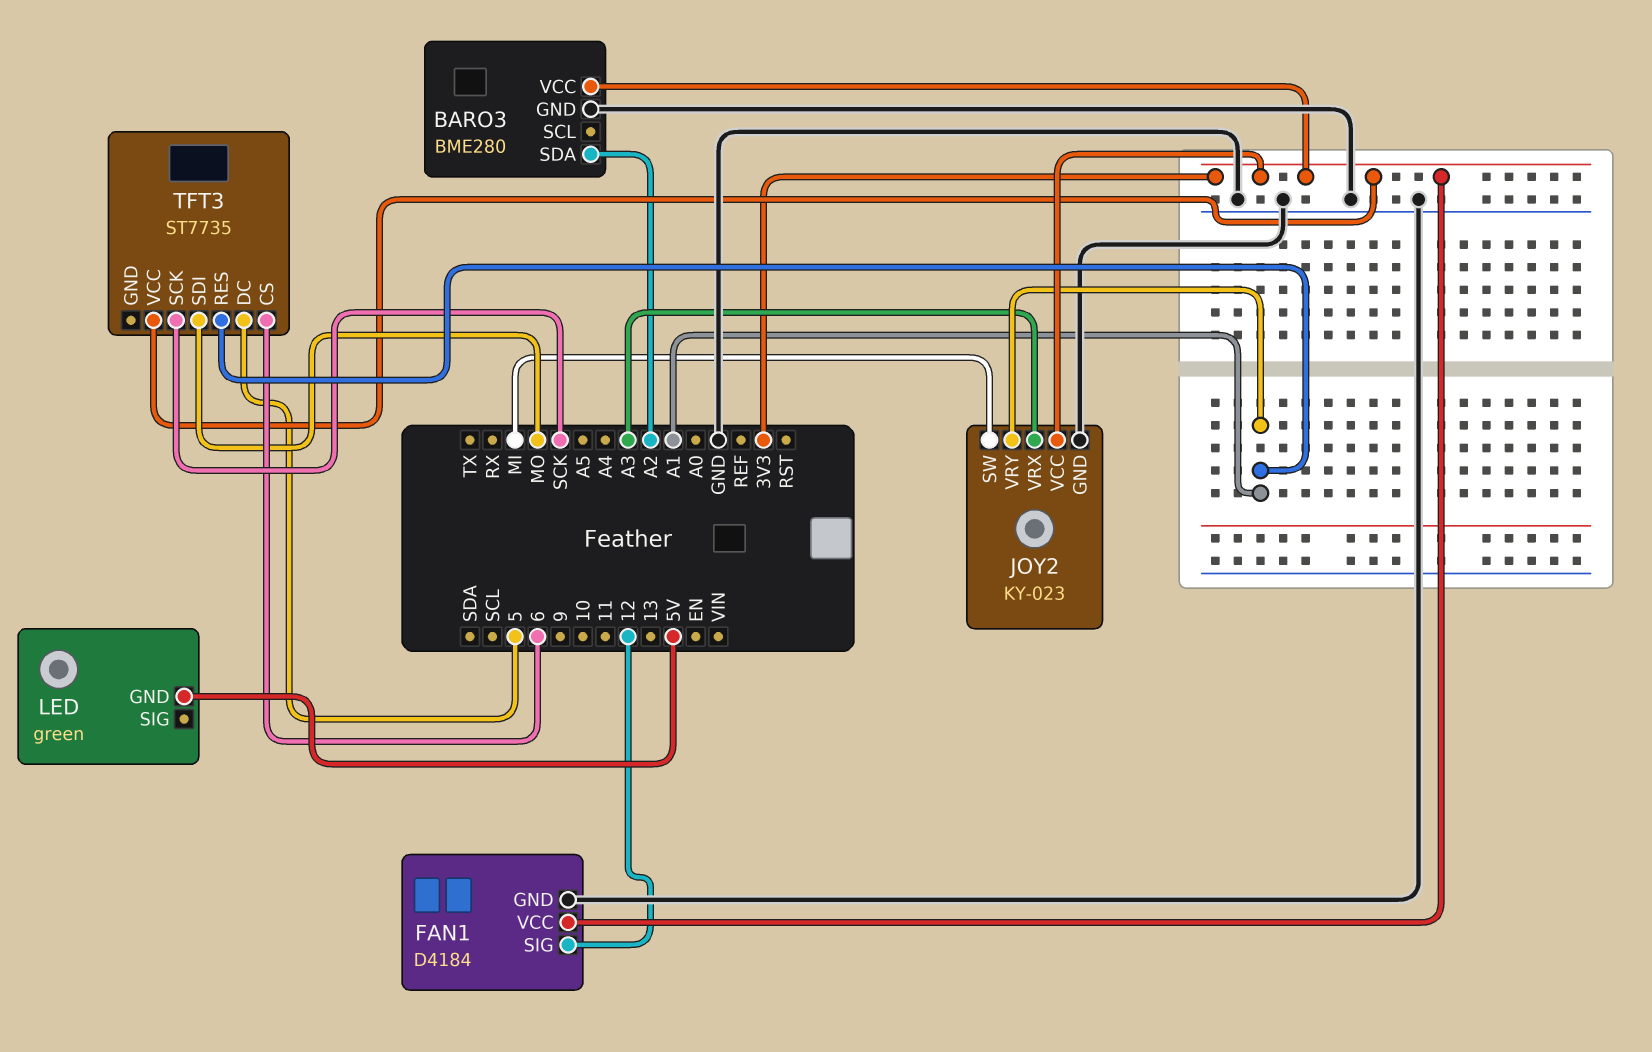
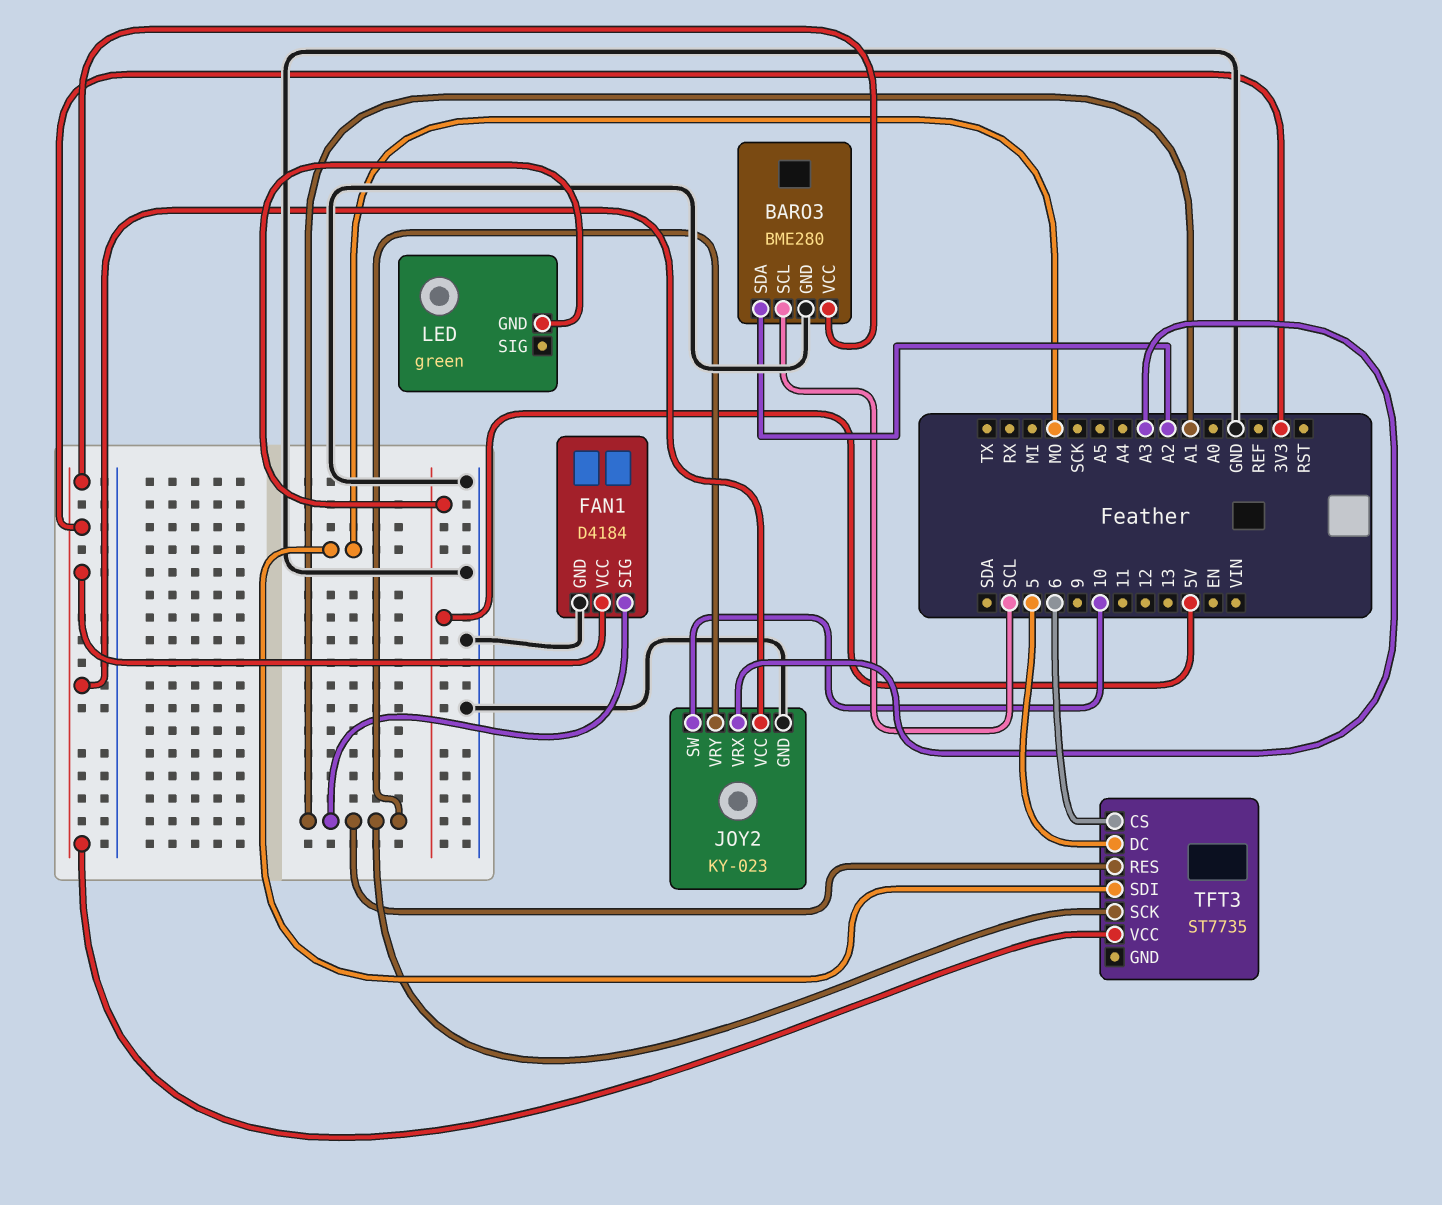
BARO3 pin SCL: none -> SCL
FAN1 pin SIG: 12 -> A1
JOY2 pin SW: MI -> 10
TFT3 pin SCK: SCK -> A1

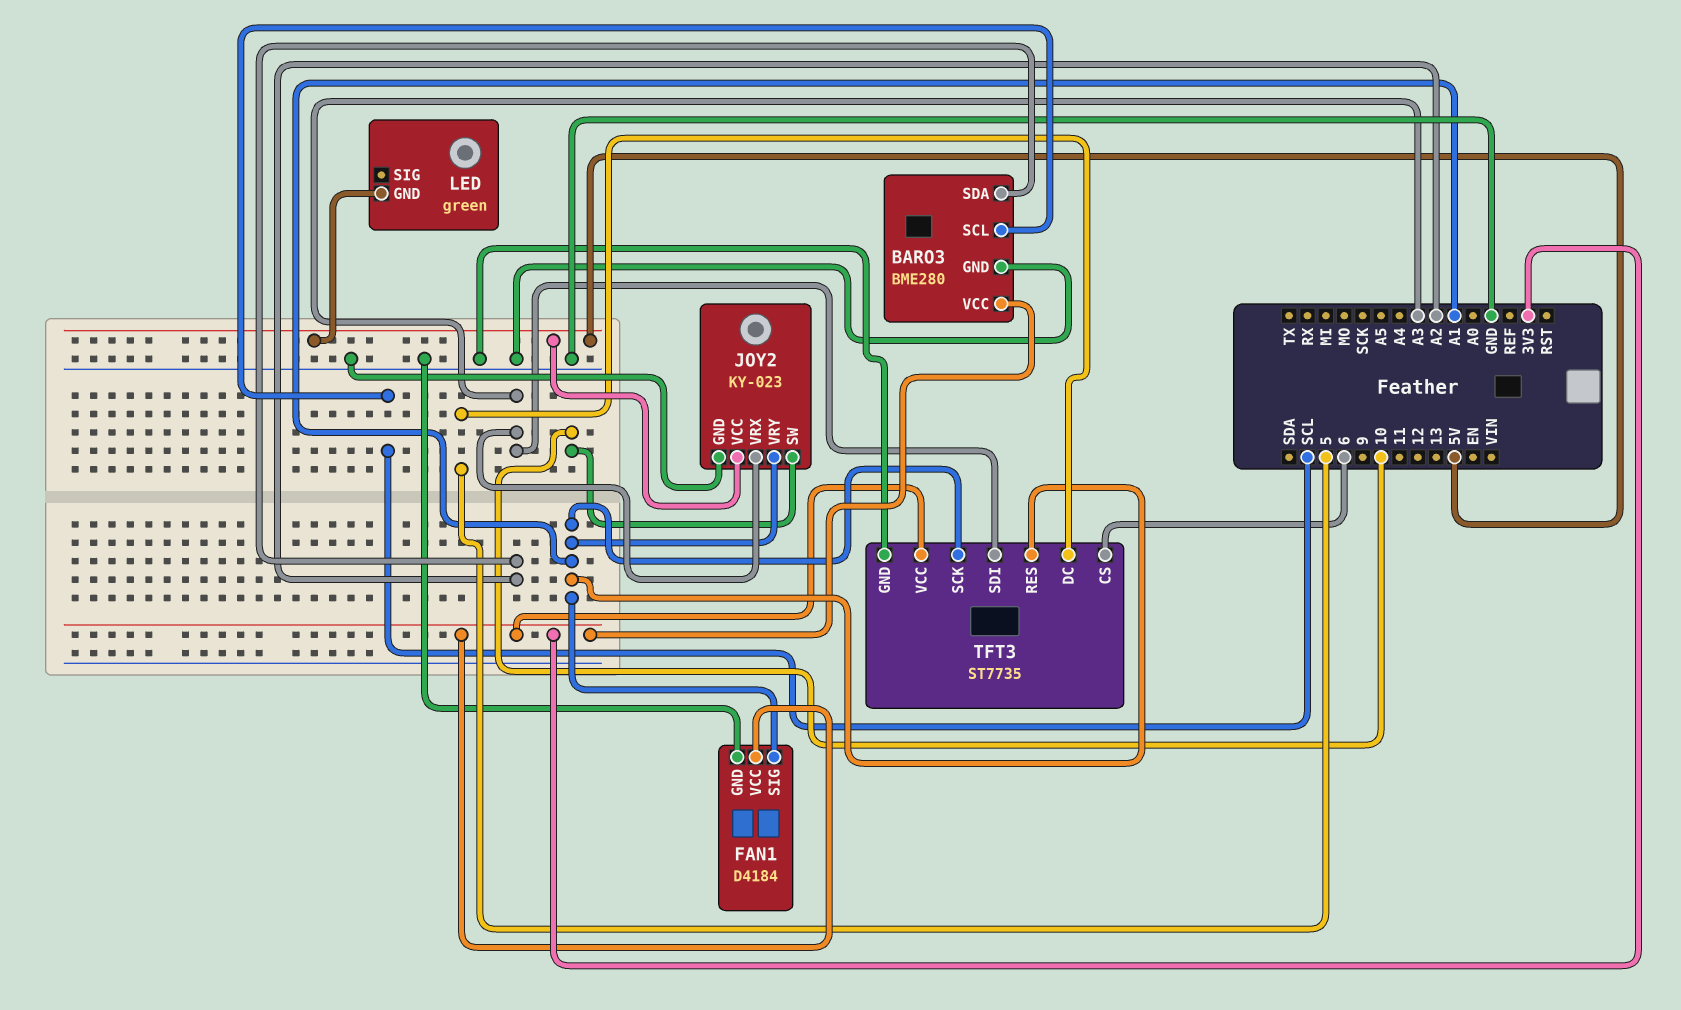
JOY2 pin VCC: 3V3 -> 5V
TFT3 pin GND: none -> GND
TFT3 pin SDI: MO -> A3

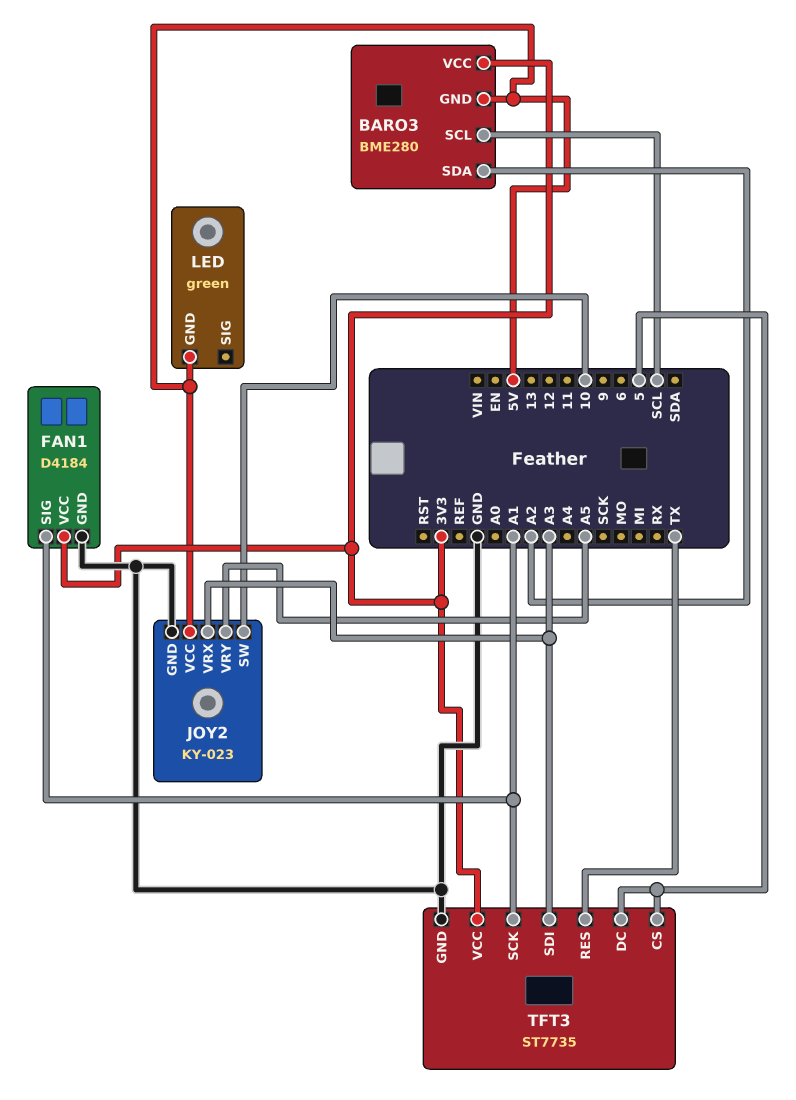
BARO3 pin GND: GND -> 5V
JOY2 pin VRY: A1 -> A5
TFT3 pin CS: 6 -> 5
TFT3 pin RES: A1 -> TX

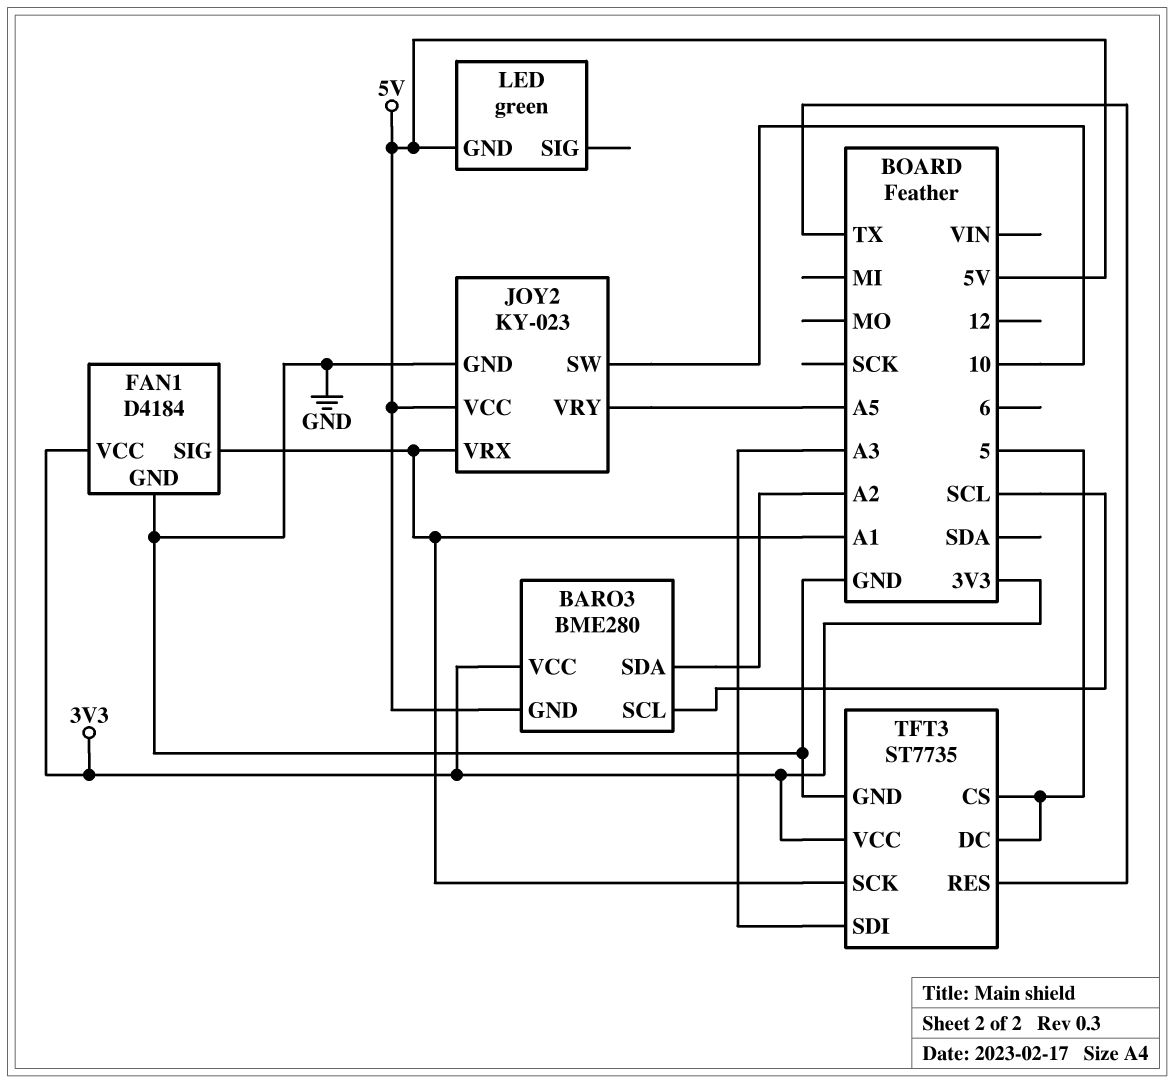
JOY2 pin VRX: A3 -> A1

